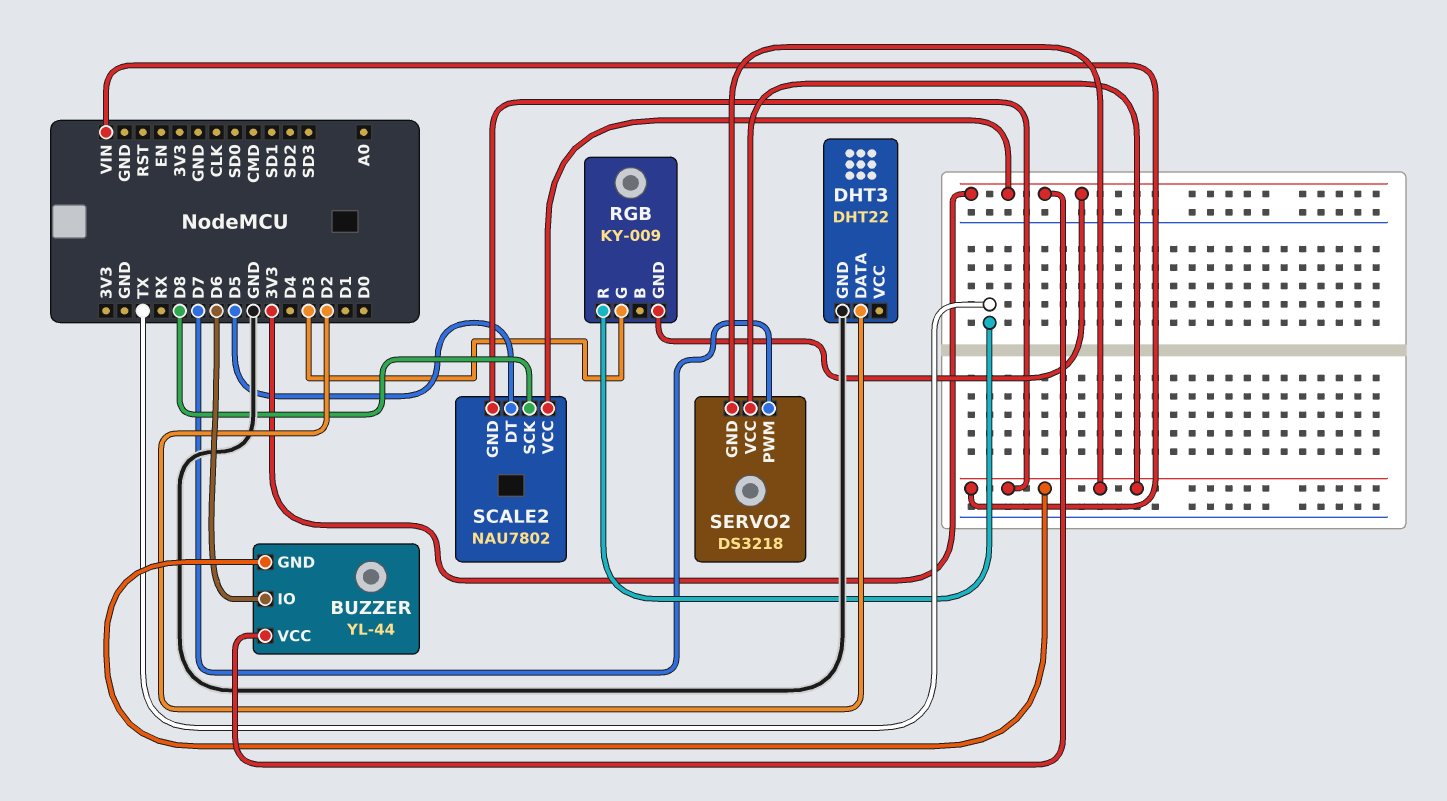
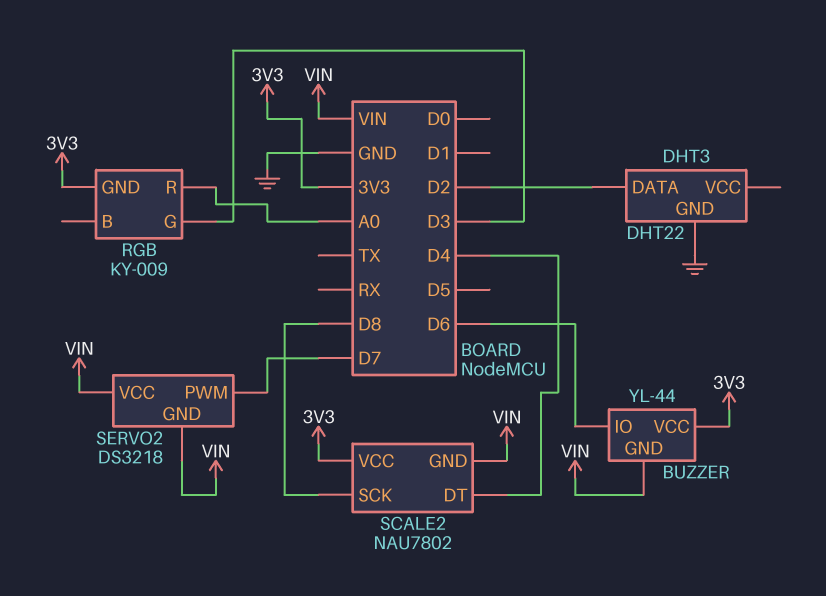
RGB pin R: TX -> A0
SCALE2 pin DT: D5 -> D4

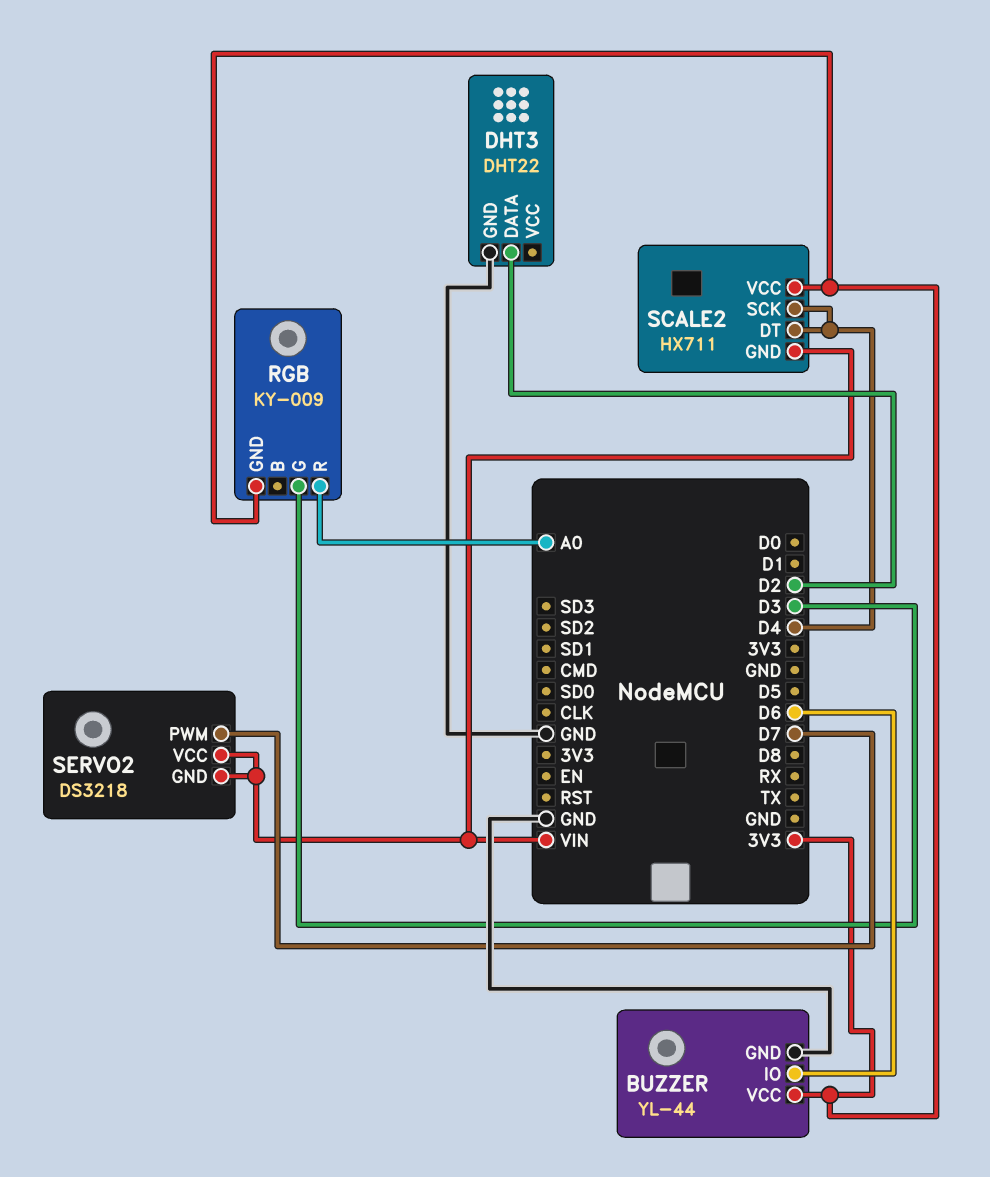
BUZZER pin GND: VIN -> GND
SCALE2: NAU7802 -> HX711
SCALE2 pin SCK: D8 -> D4

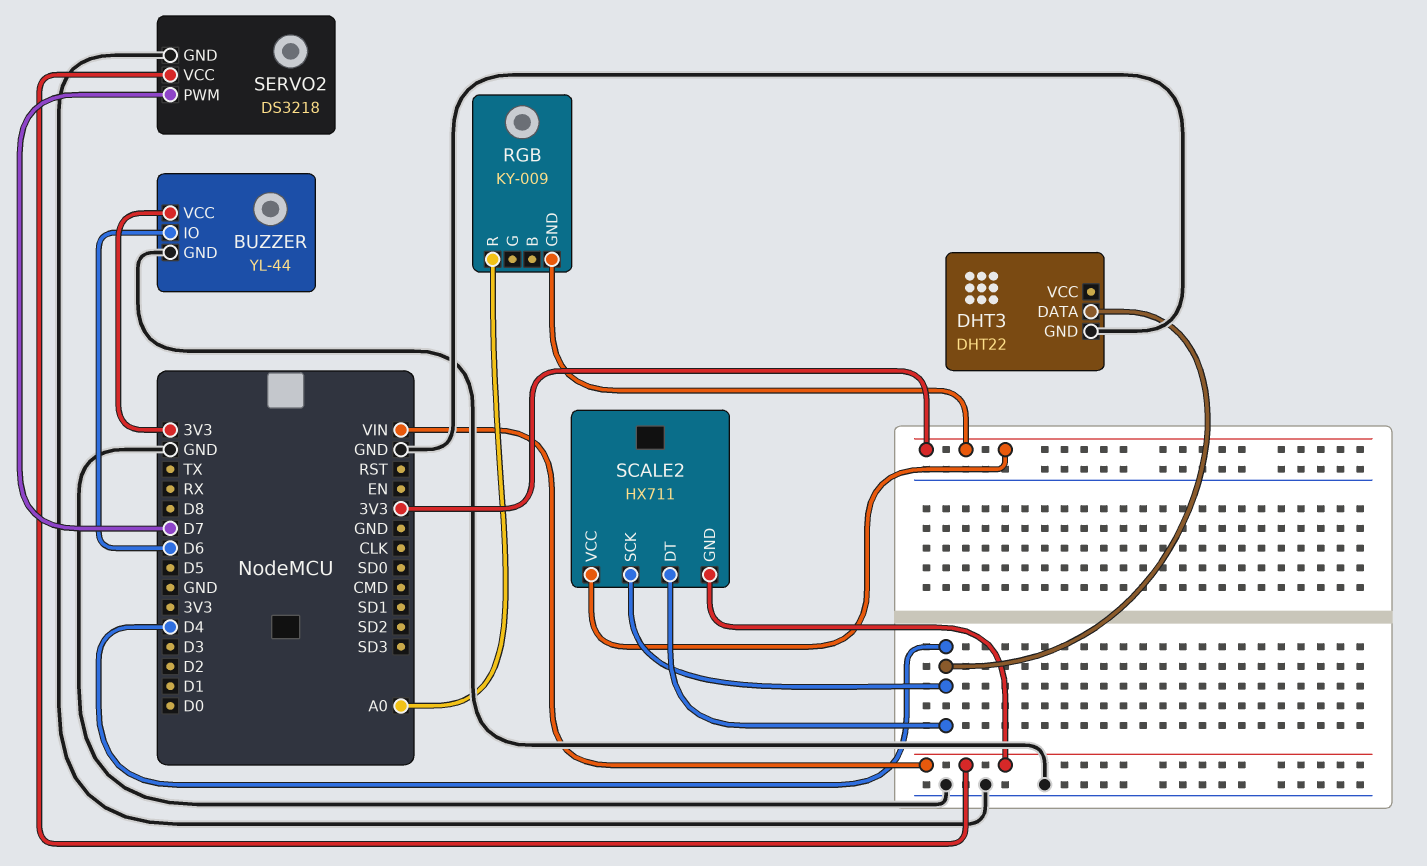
DHT3 pin DATA: D2 -> D4
RGB pin G: D3 -> none
SERVO2 pin GND: VIN -> GND

